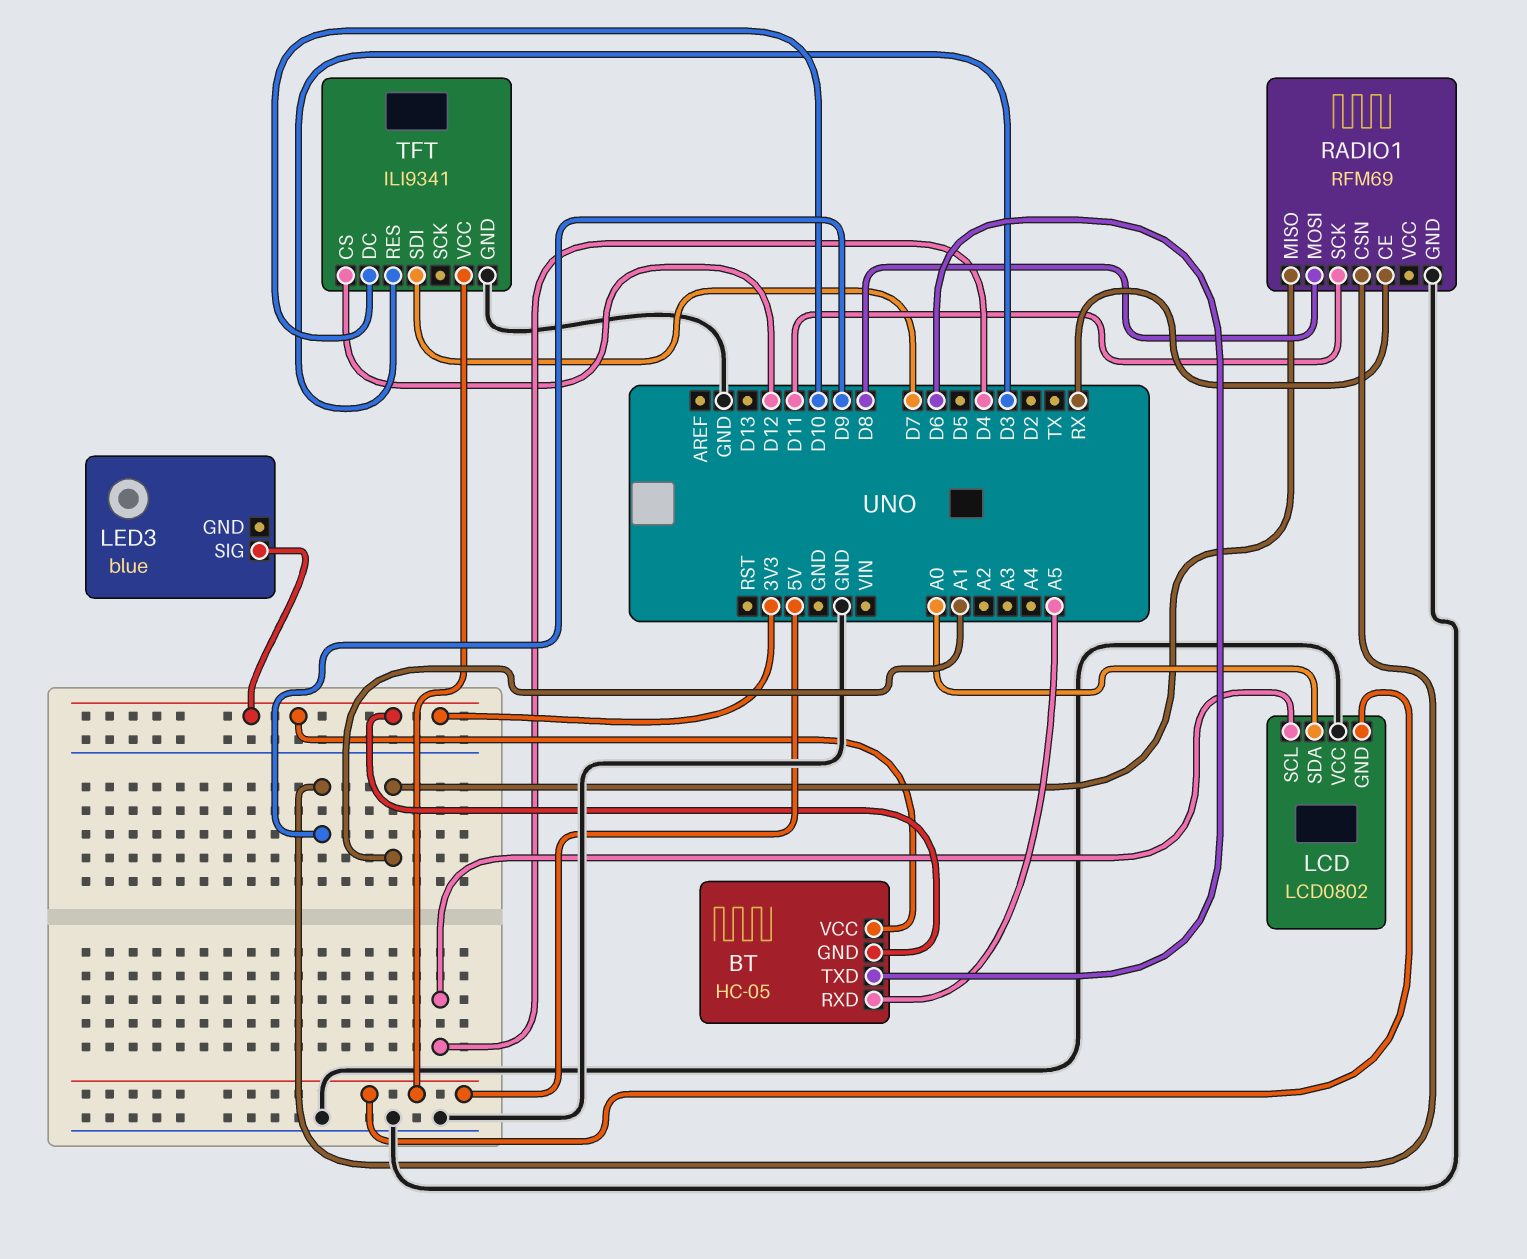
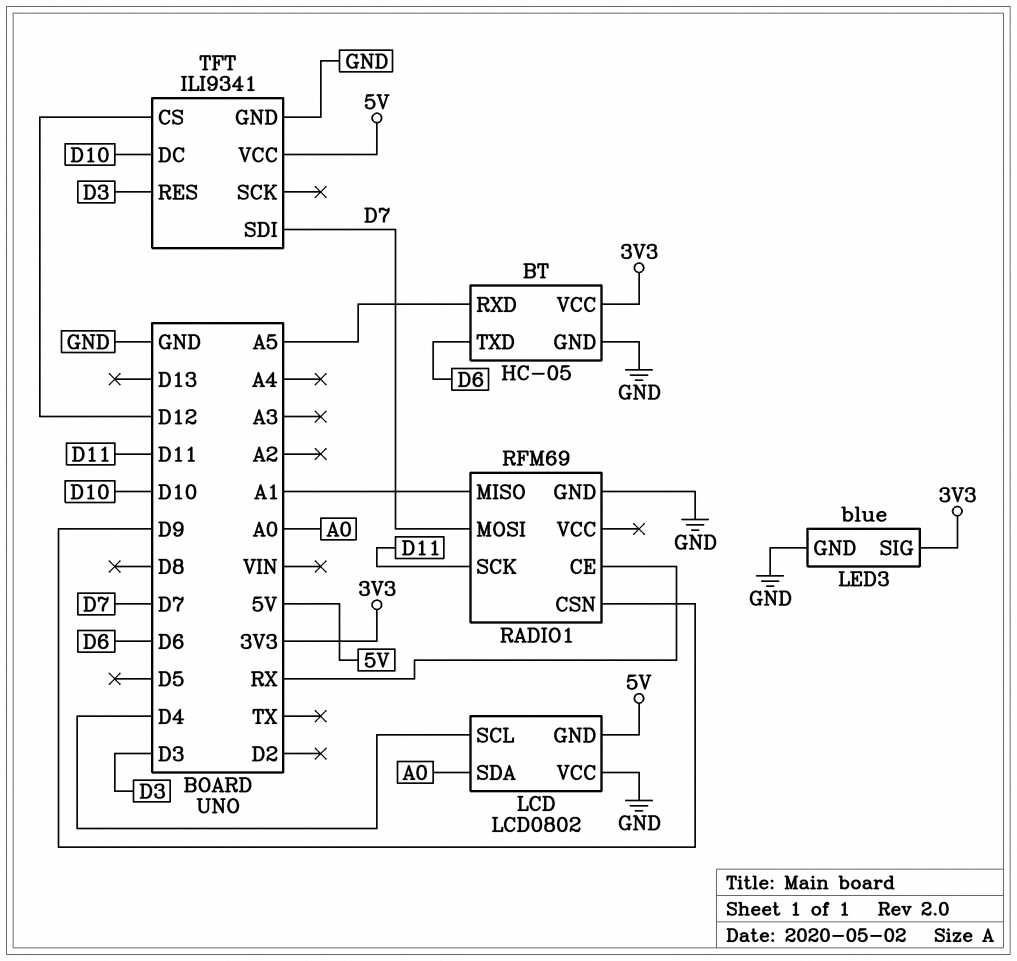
BT pin GND: 3V3 -> GND
LED3 pin GND: none -> GND
RADIO1 pin MOSI: D8 -> D7

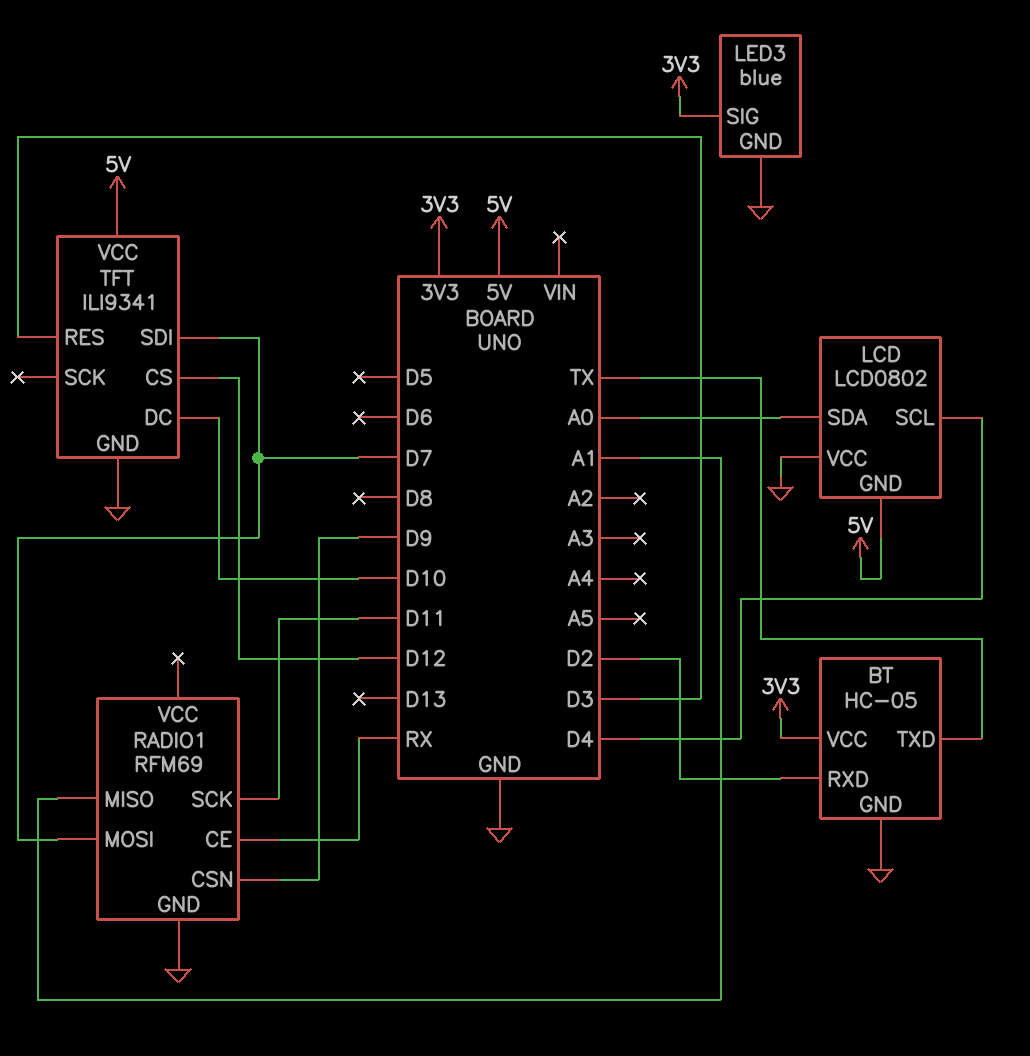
BT pin RXD: A5 -> D2
BT pin TXD: D6 -> TX

